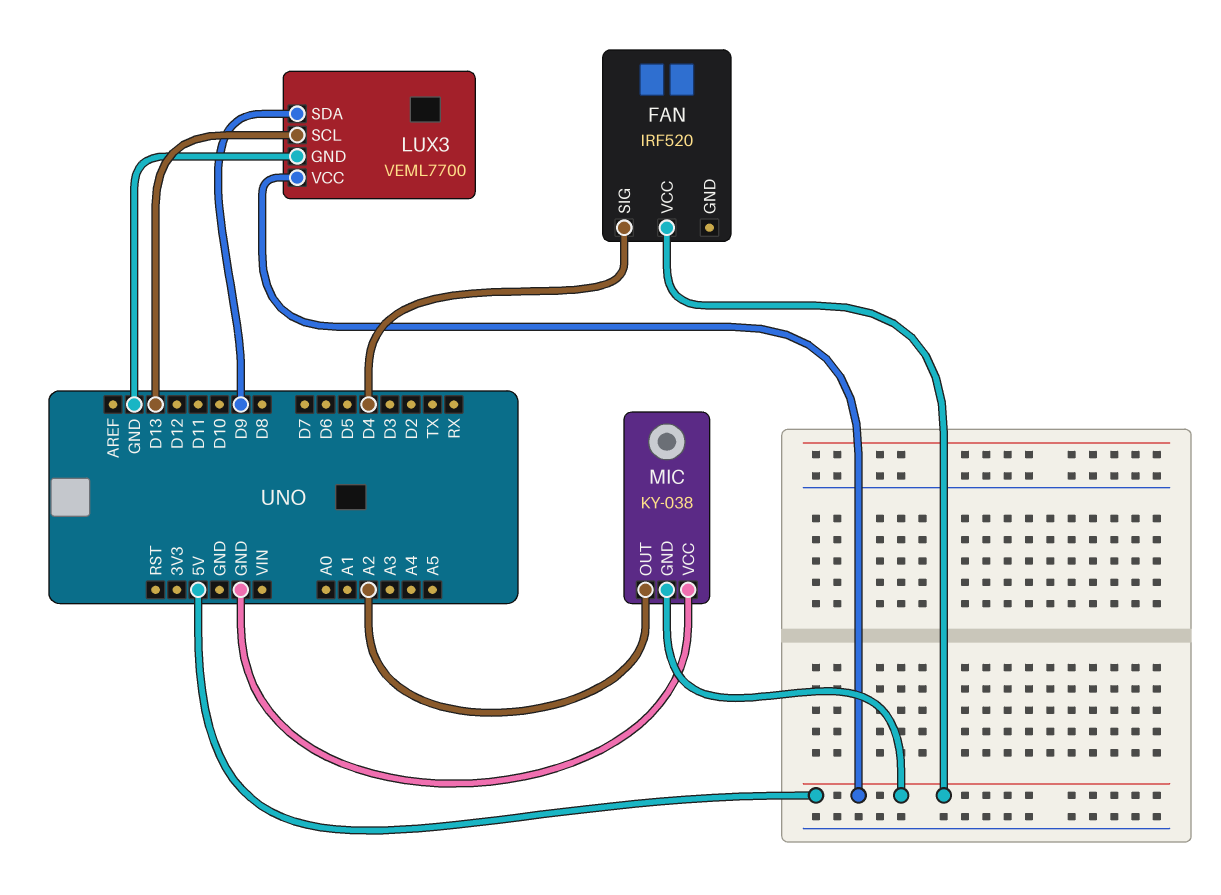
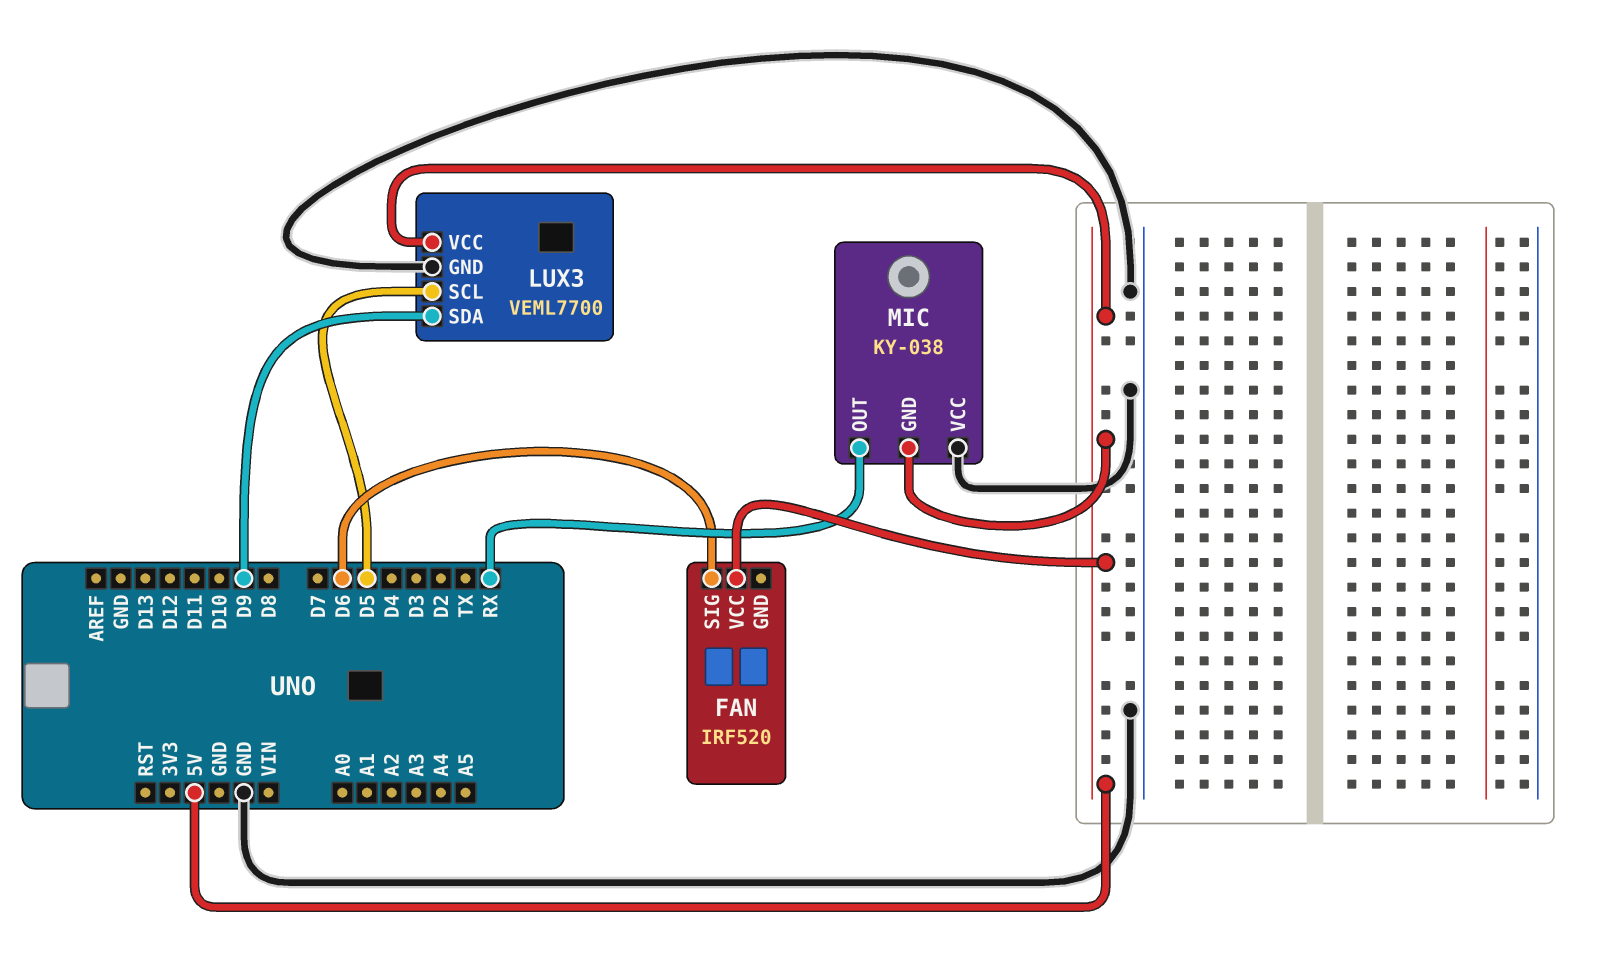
FAN pin SIG: D4 -> D6
LUX3 pin SCL: D13 -> D5
MIC pin OUT: A2 -> RX

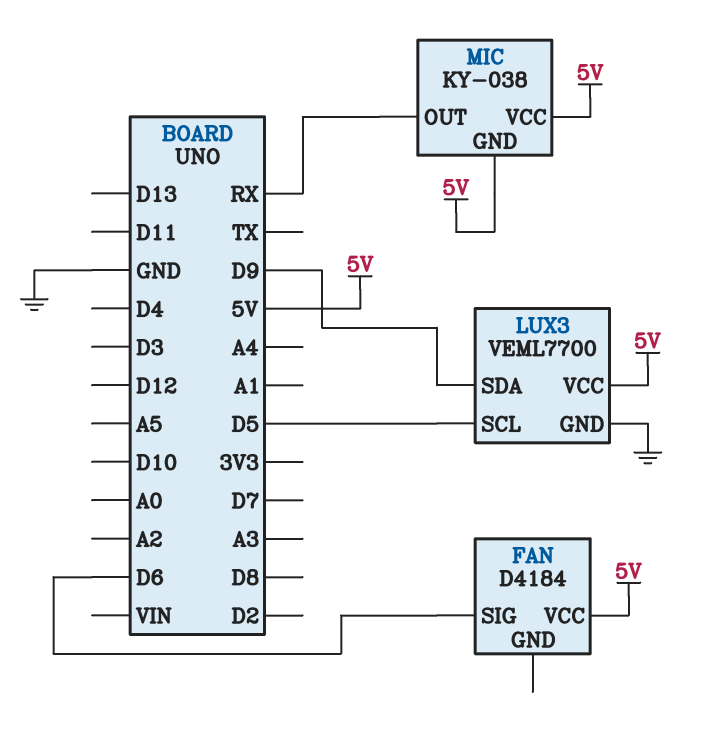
FAN: IRF520 -> D4184
MIC pin VCC: GND -> 5V

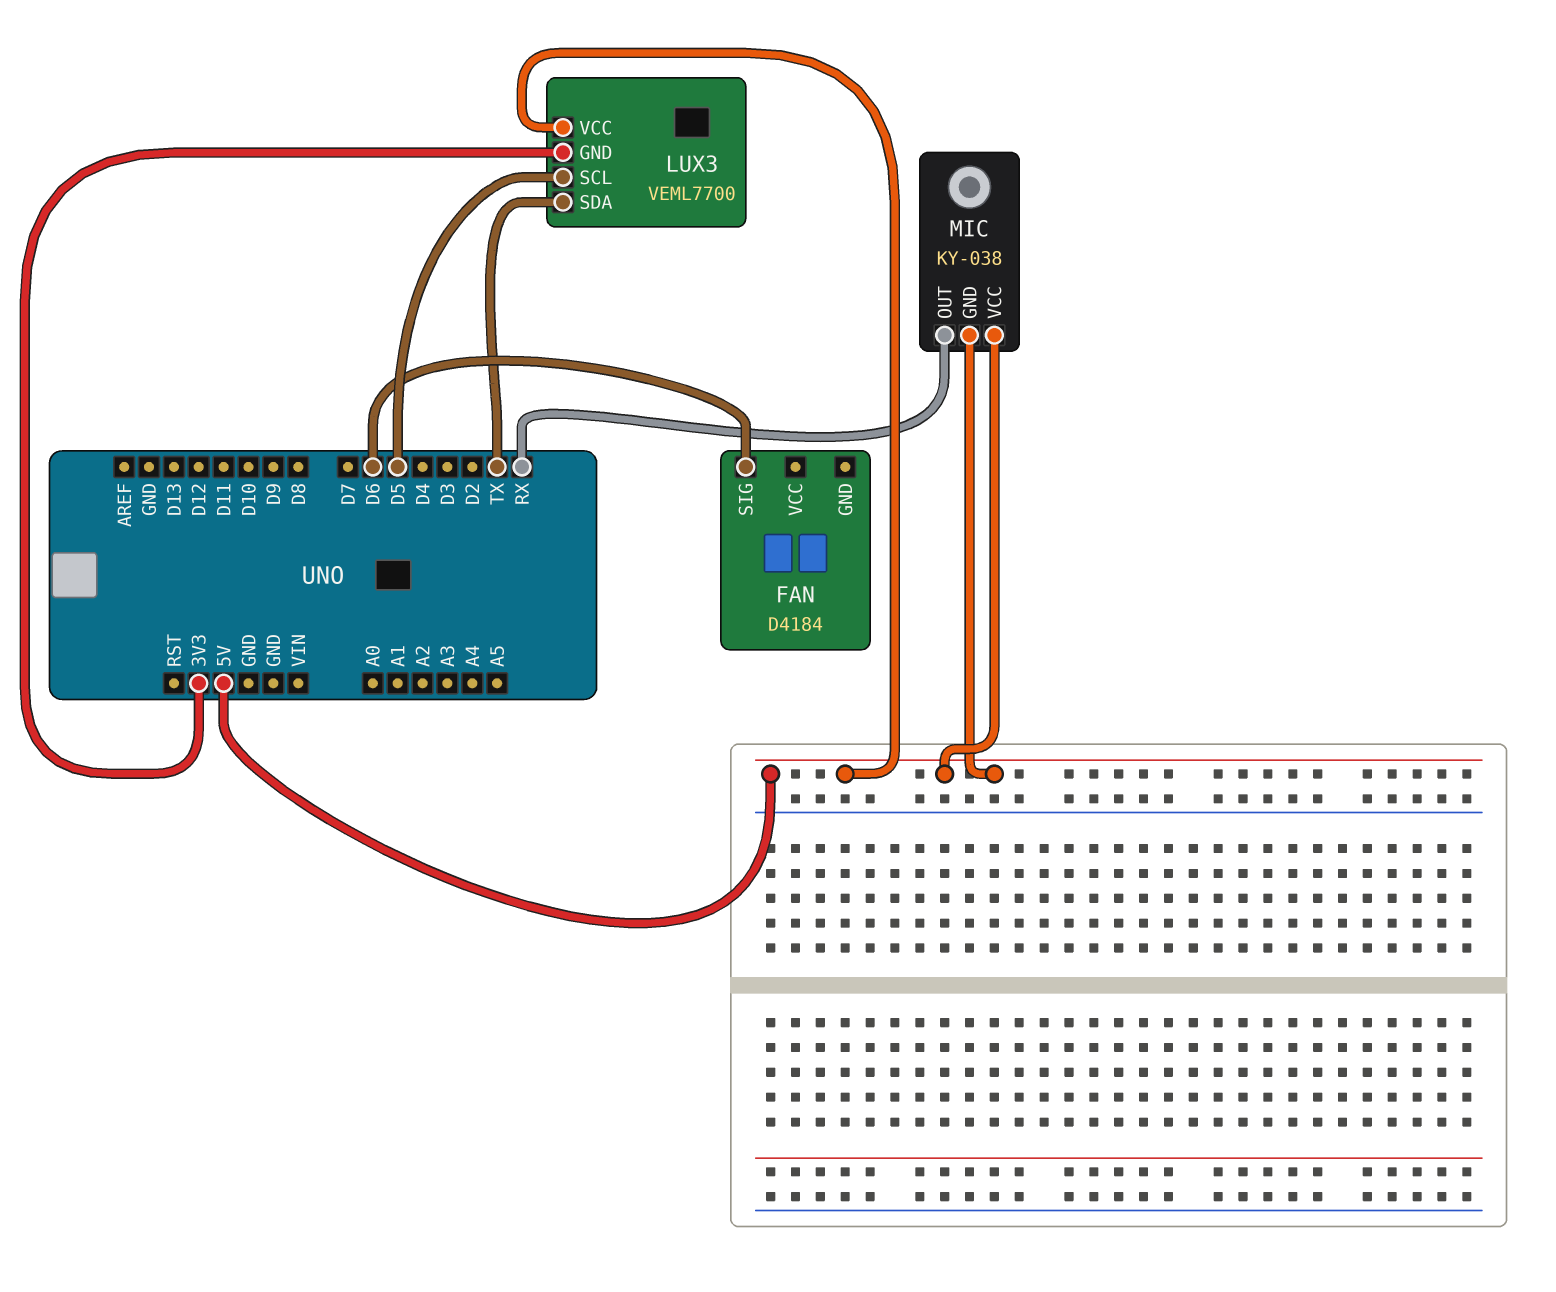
FAN pin VCC: 5V -> none
LUX3 pin GND: GND -> 3V3
LUX3 pin SDA: D9 -> TX

